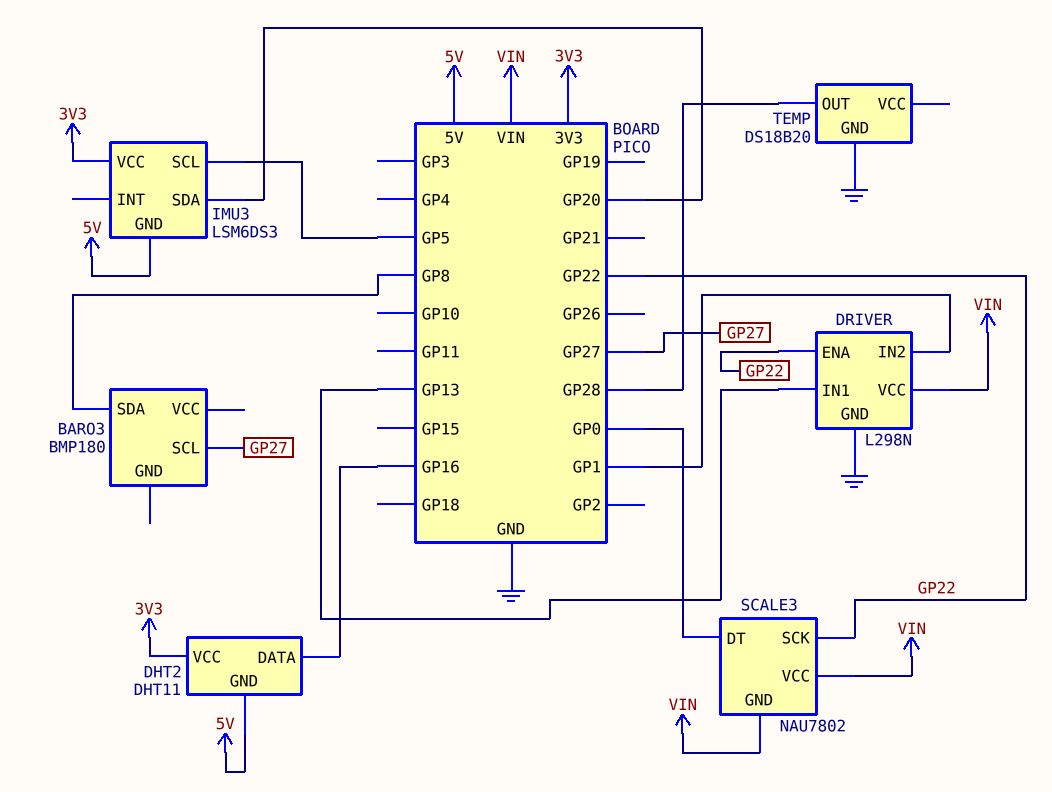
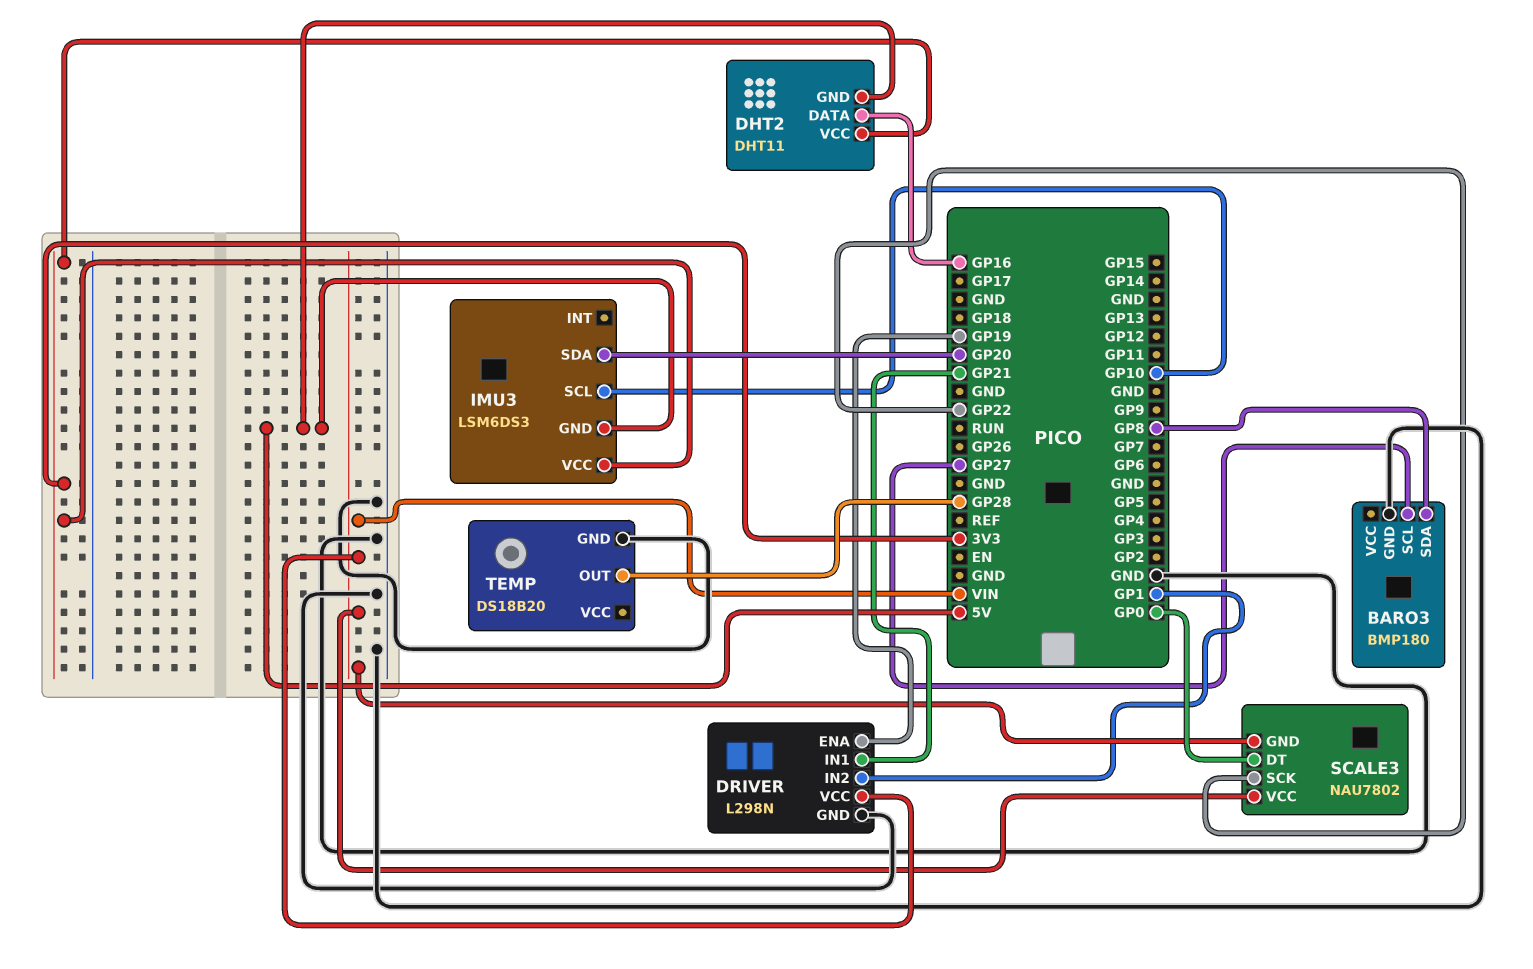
BARO3 pin GND: none -> GND
DRIVER pin ENA: GP22 -> GP19
DRIVER pin IN1: GP13 -> GP21
IMU3 pin SCL: GP5 -> GP10

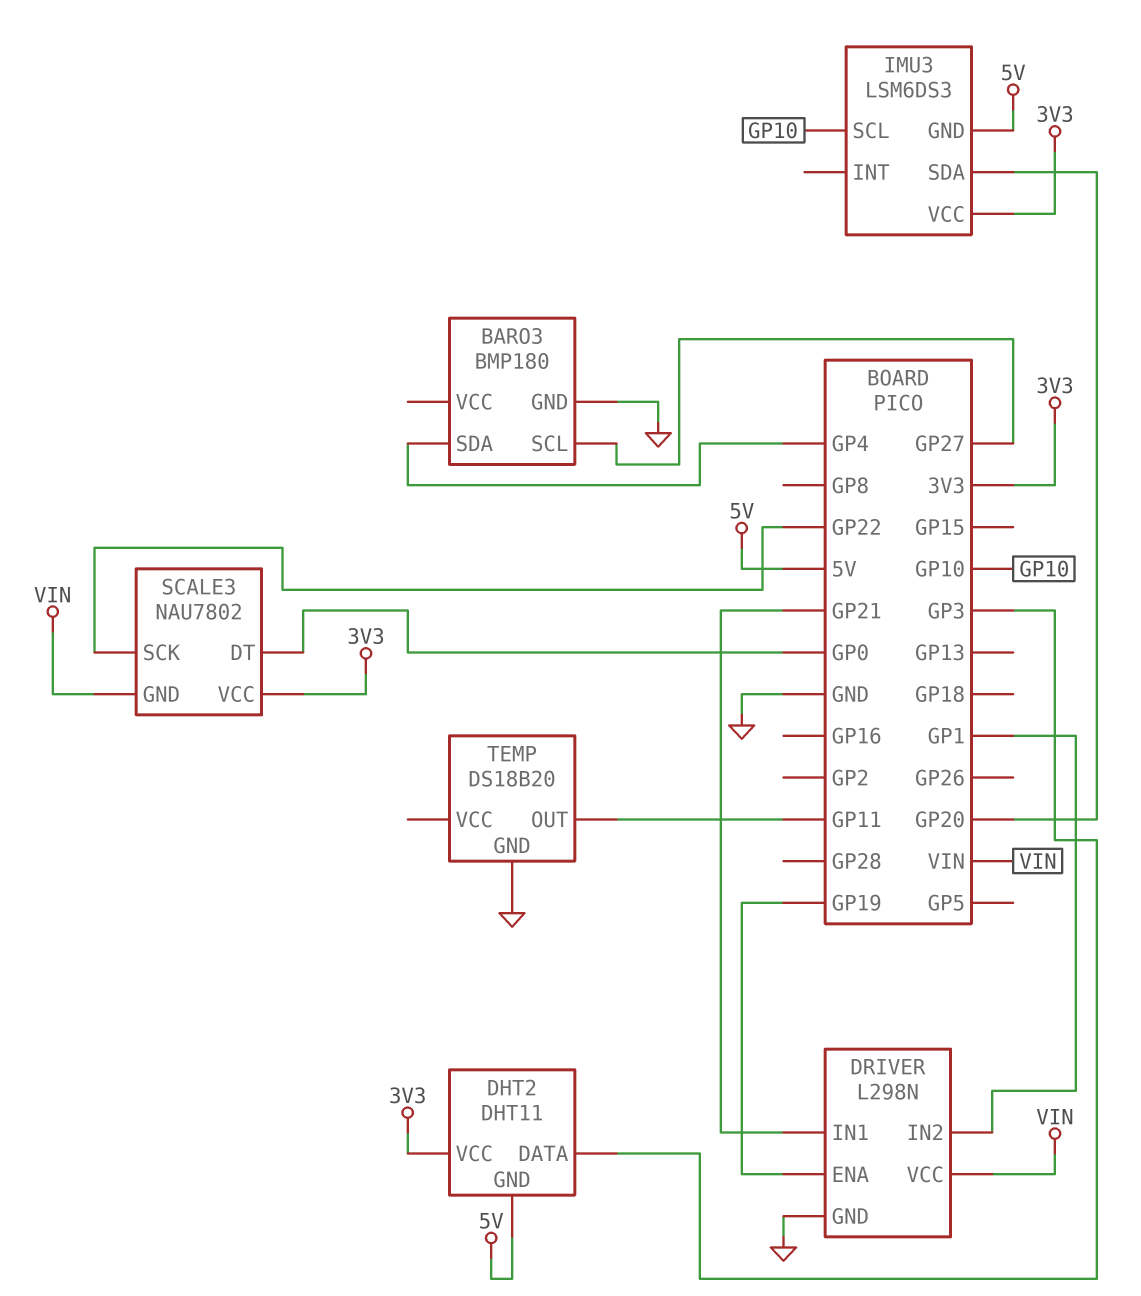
BARO3 pin SDA: GP8 -> GP4
DHT2 pin DATA: GP16 -> GP3
SCALE3 pin VCC: VIN -> 3V3
TEMP pin OUT: GP28 -> GP11

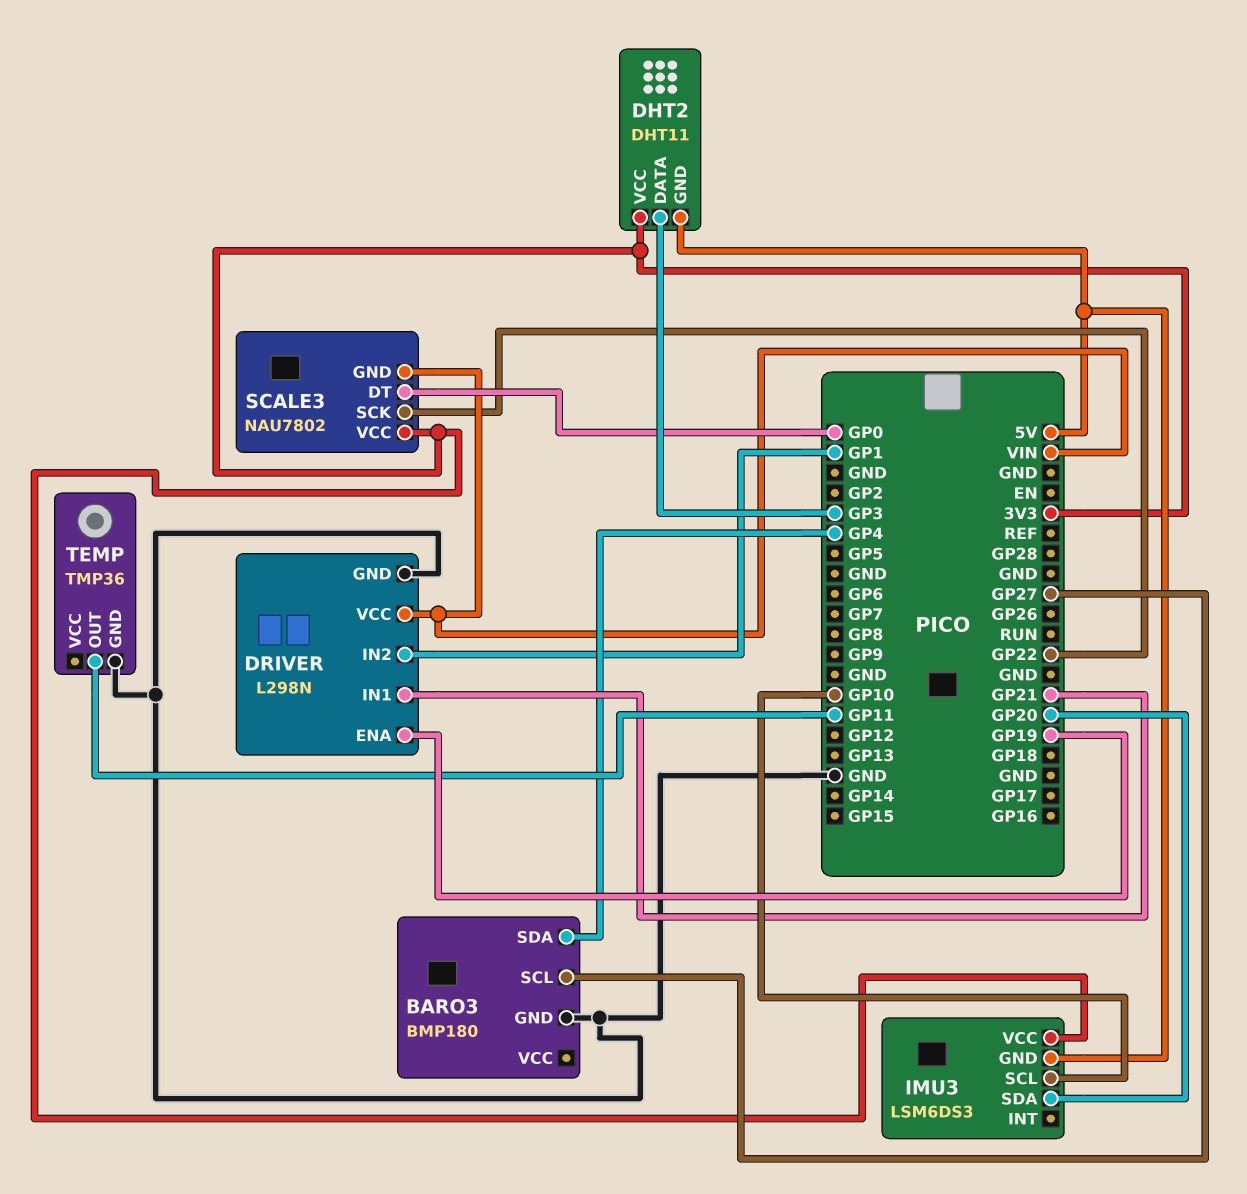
TEMP: DS18B20 -> TMP36

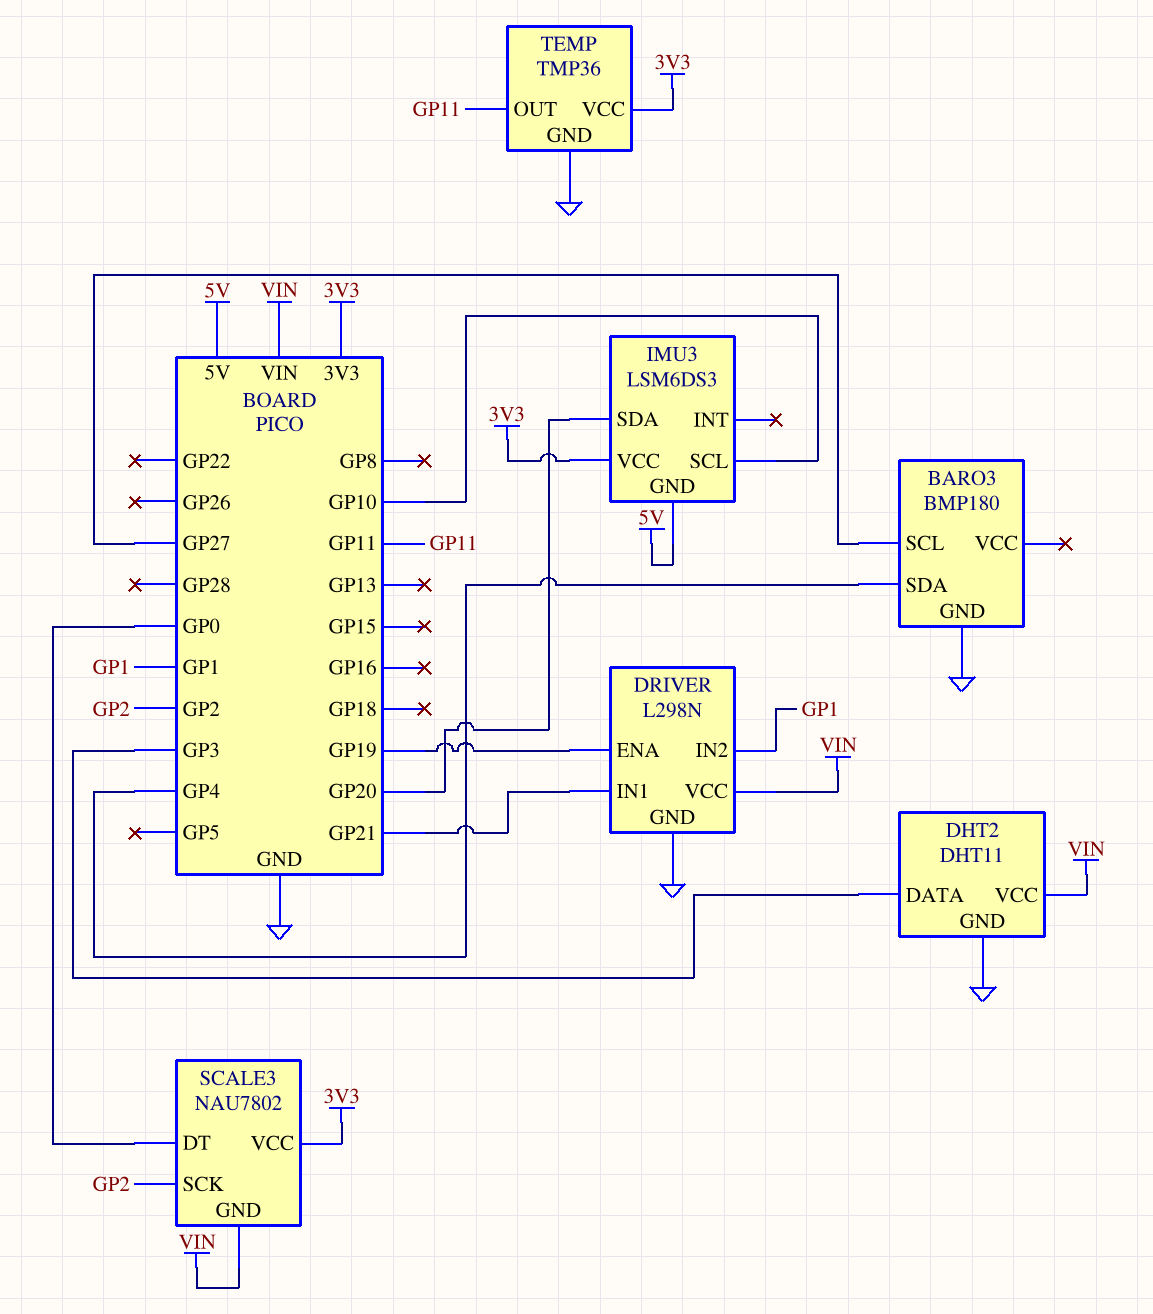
DHT2 pin GND: 5V -> GND
DHT2 pin VCC: 3V3 -> VIN
SCALE3 pin SCK: GP22 -> GP2
TEMP pin VCC: none -> 3V3

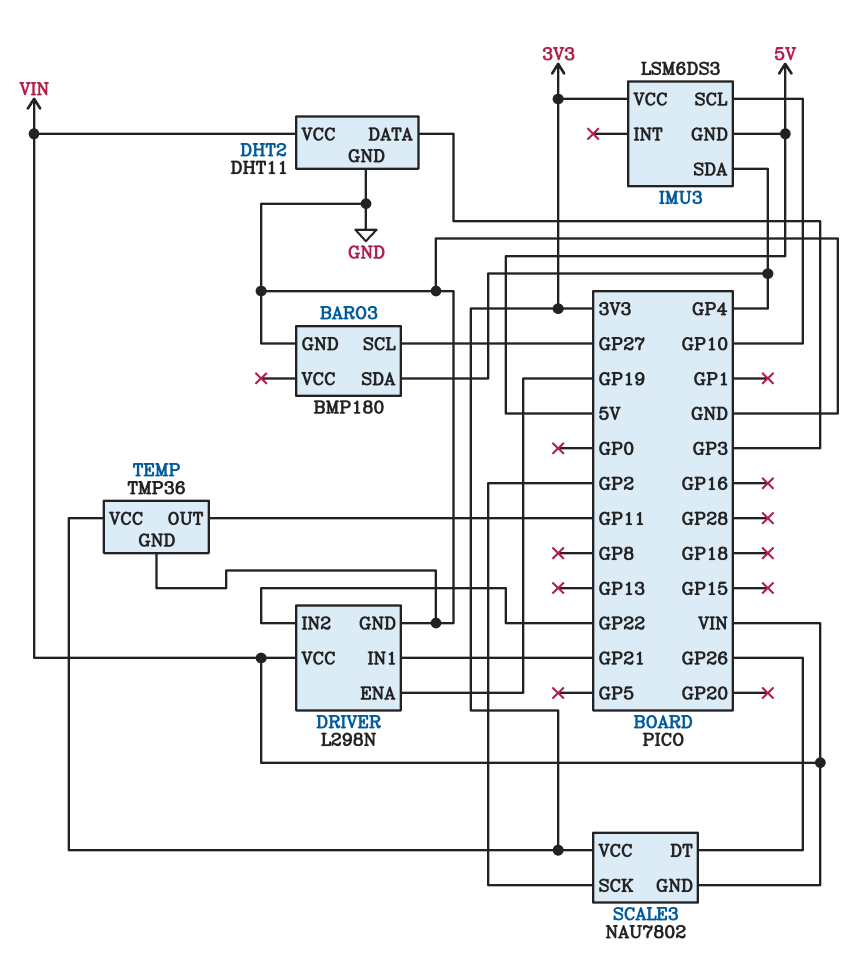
DRIVER pin IN2: GP1 -> GP22
IMU3 pin SDA: GP20 -> GP4
SCALE3 pin DT: GP0 -> GP26

